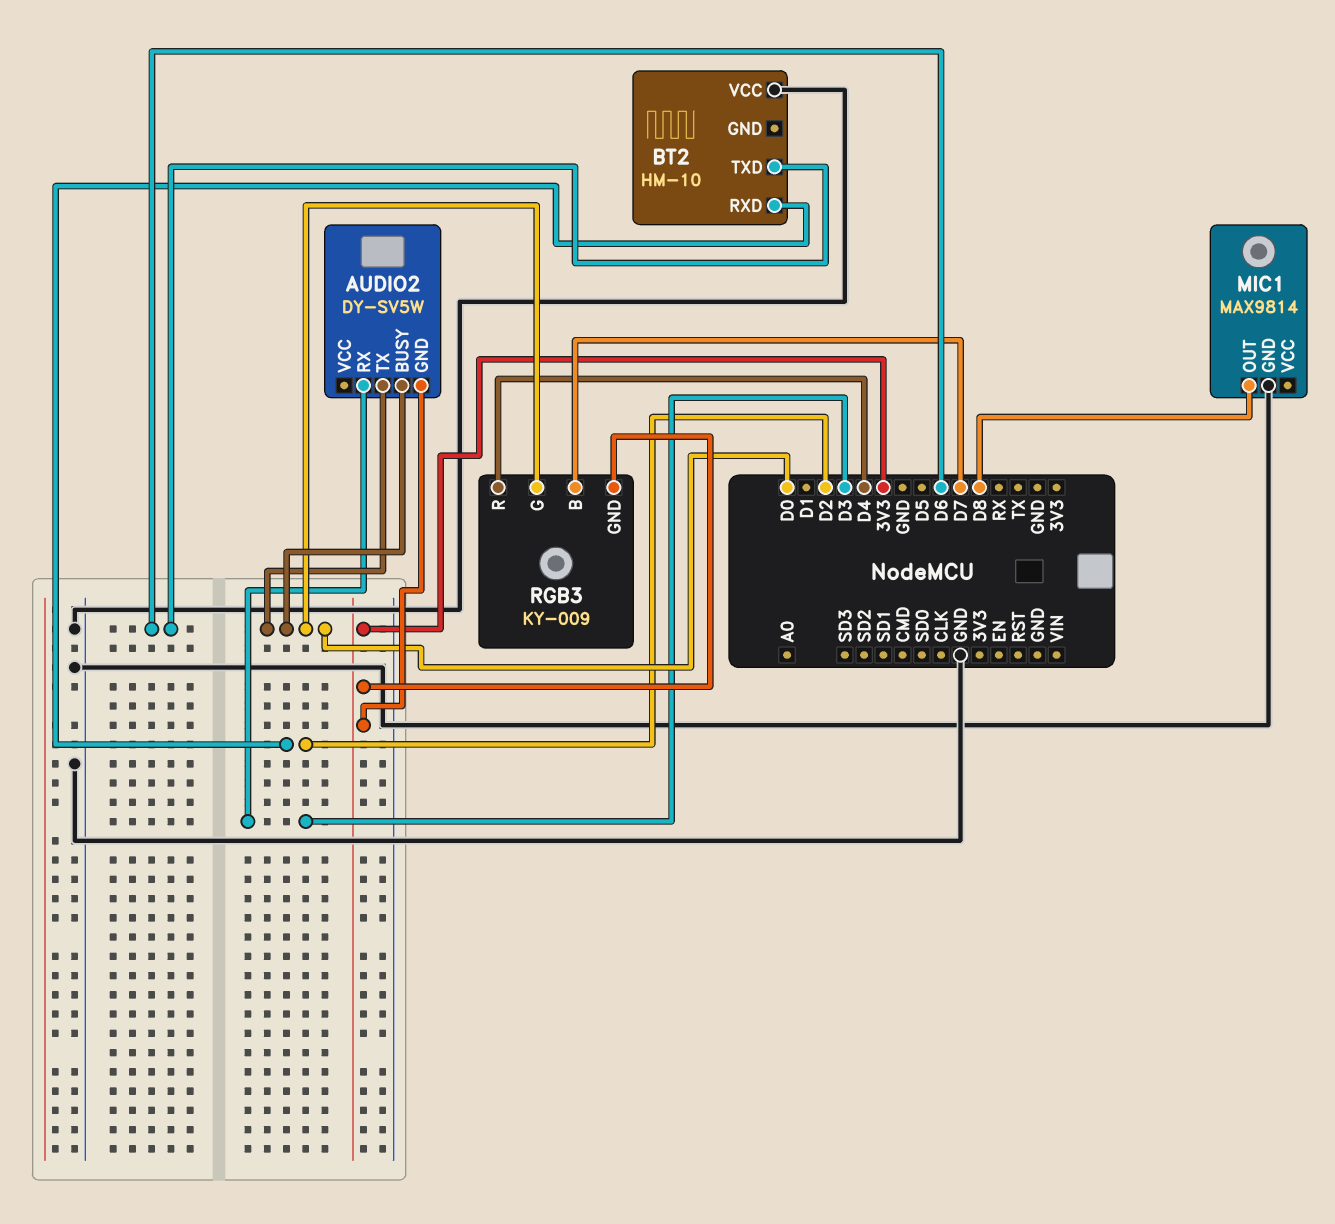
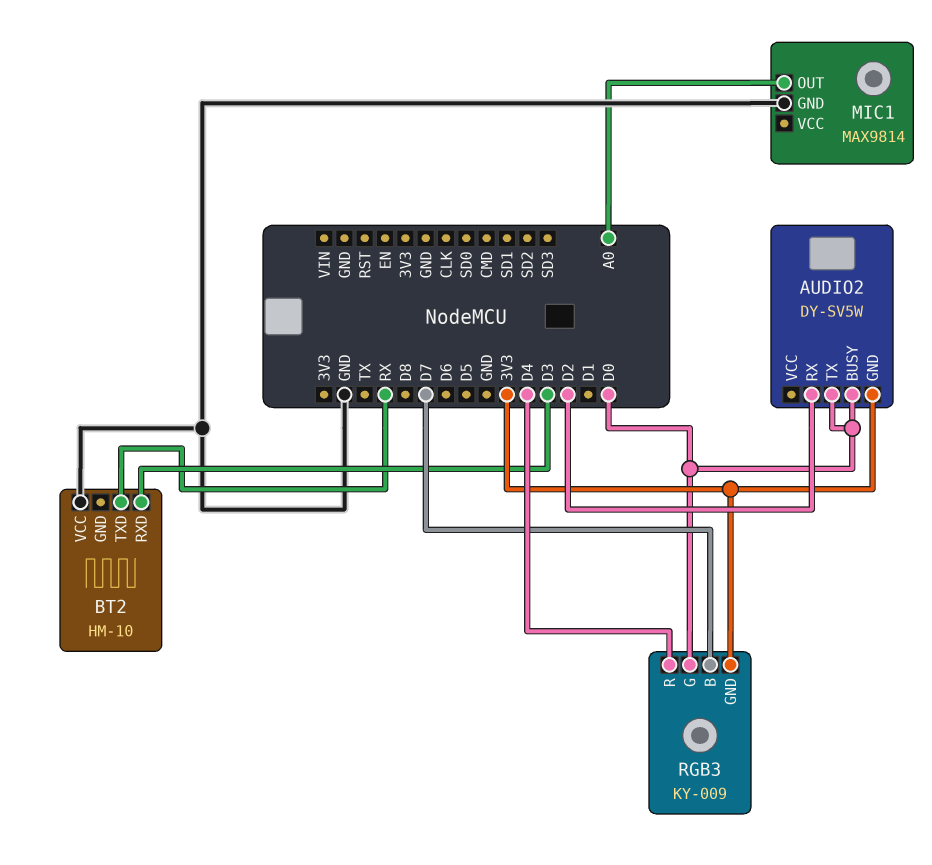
AUDIO2 pin RX: D3 -> D2
BT2 pin RXD: D2 -> D3
BT2 pin TXD: D6 -> RX
MIC1 pin OUT: D8 -> A0

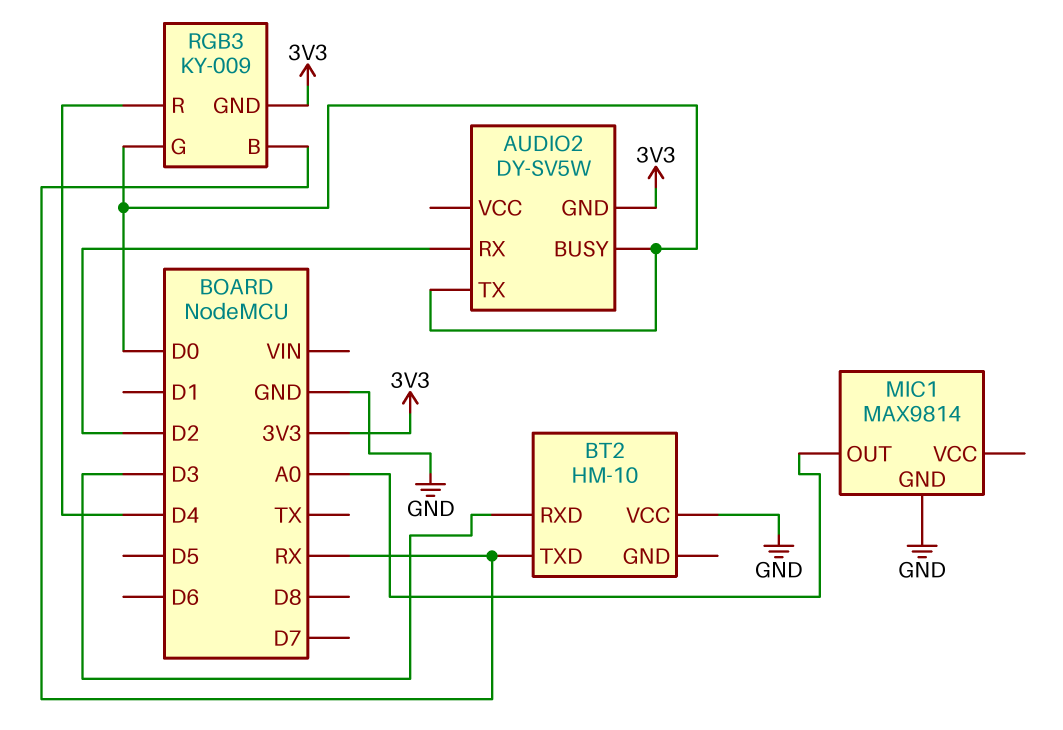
RGB3 pin B: D7 -> RX

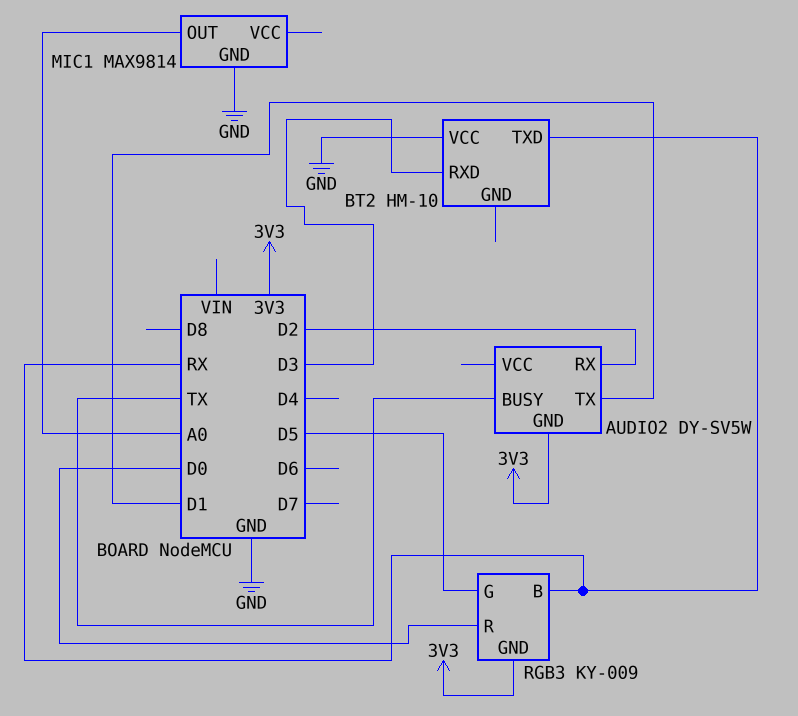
AUDIO2 pin BUSY: D0 -> TX
AUDIO2 pin TX: D0 -> D1
RGB3 pin G: D0 -> D5
RGB3 pin R: D4 -> D0

